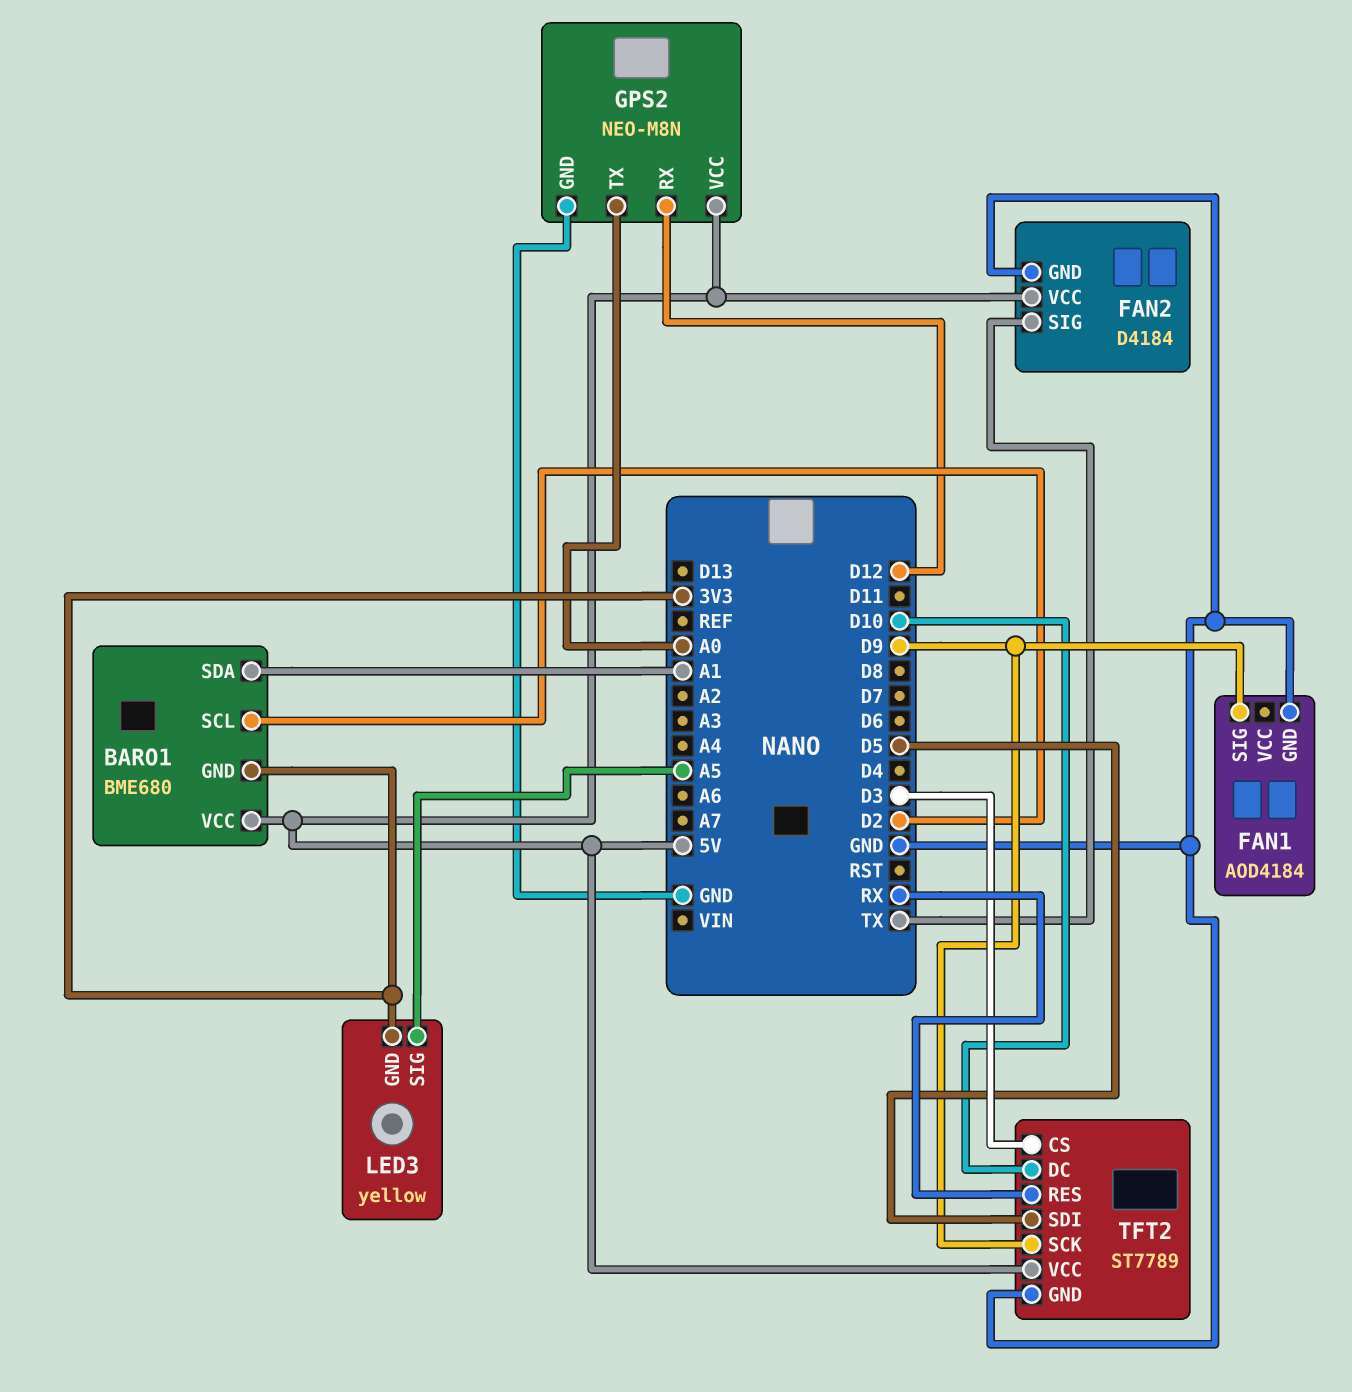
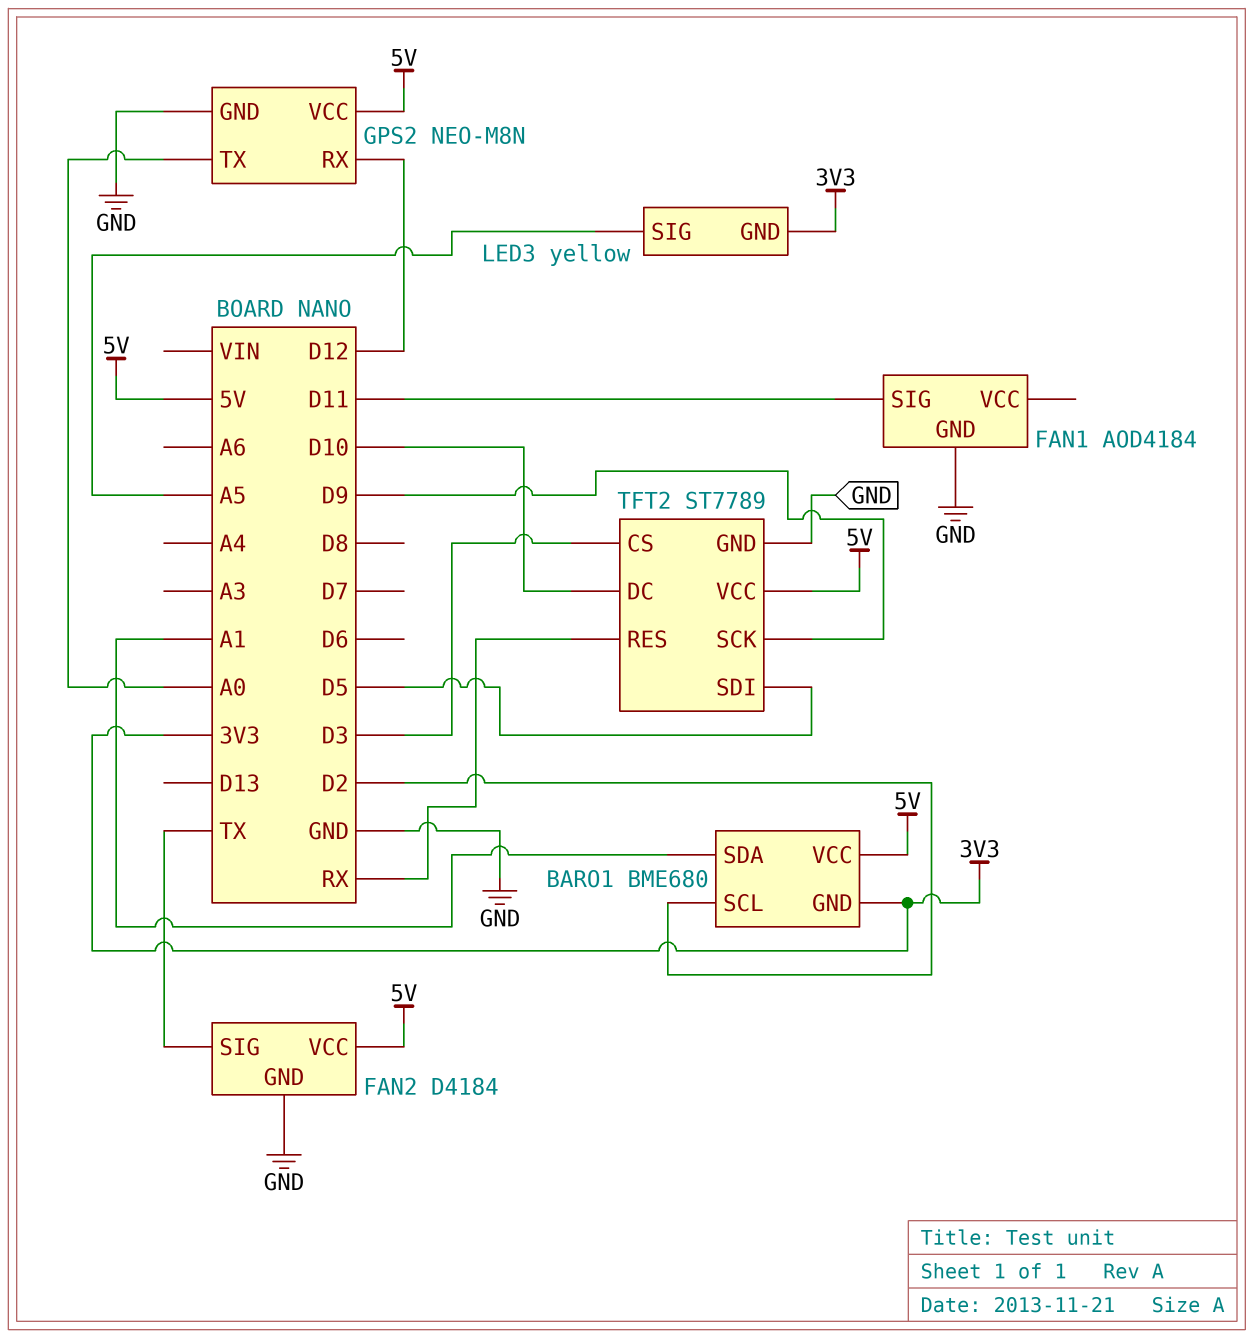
FAN1 pin SIG: D9 -> D11

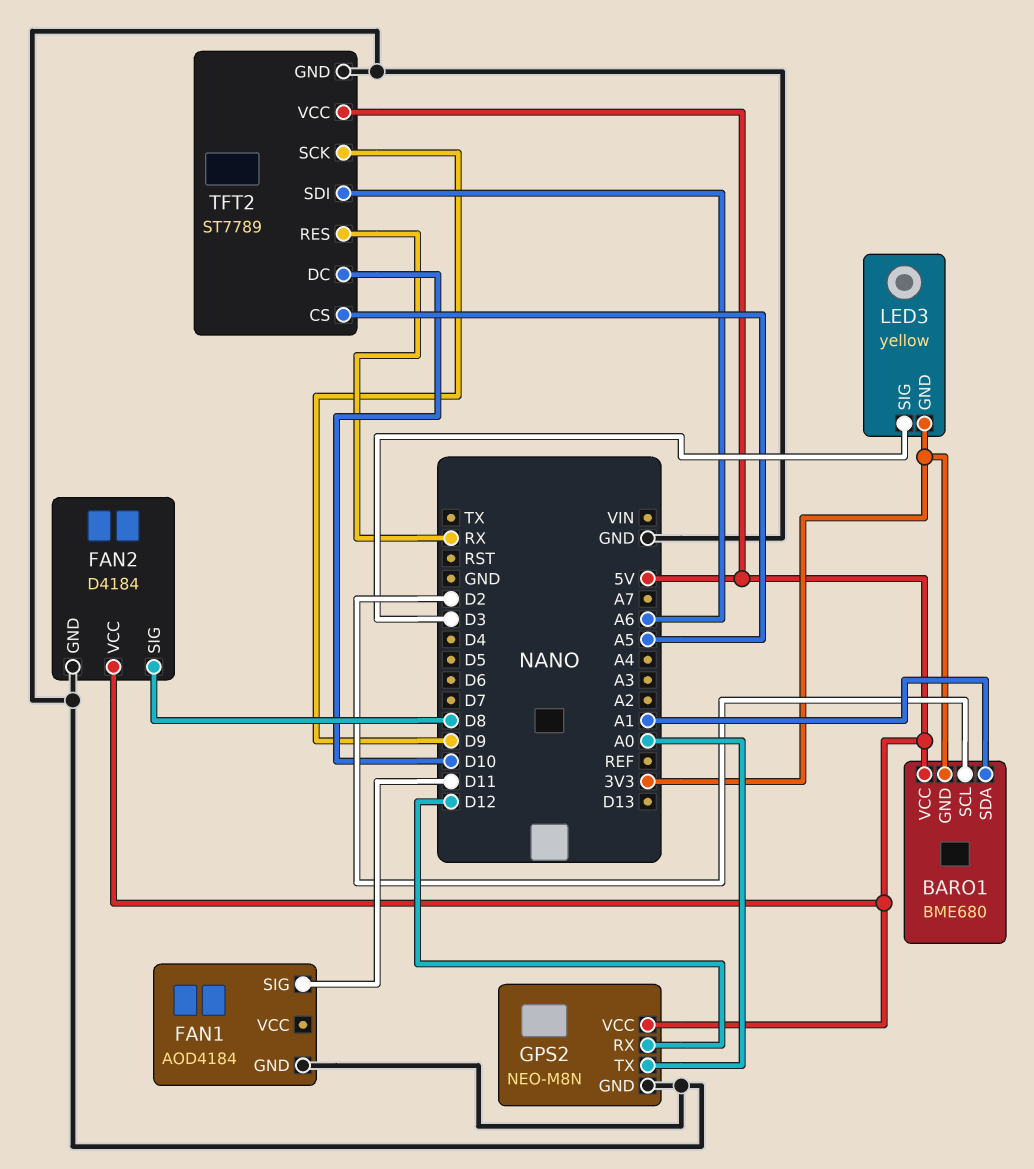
FAN2 pin SIG: TX -> D8
LED3 pin SIG: A5 -> D3
TFT2 pin CS: D3 -> A5
TFT2 pin SDI: D5 -> A6

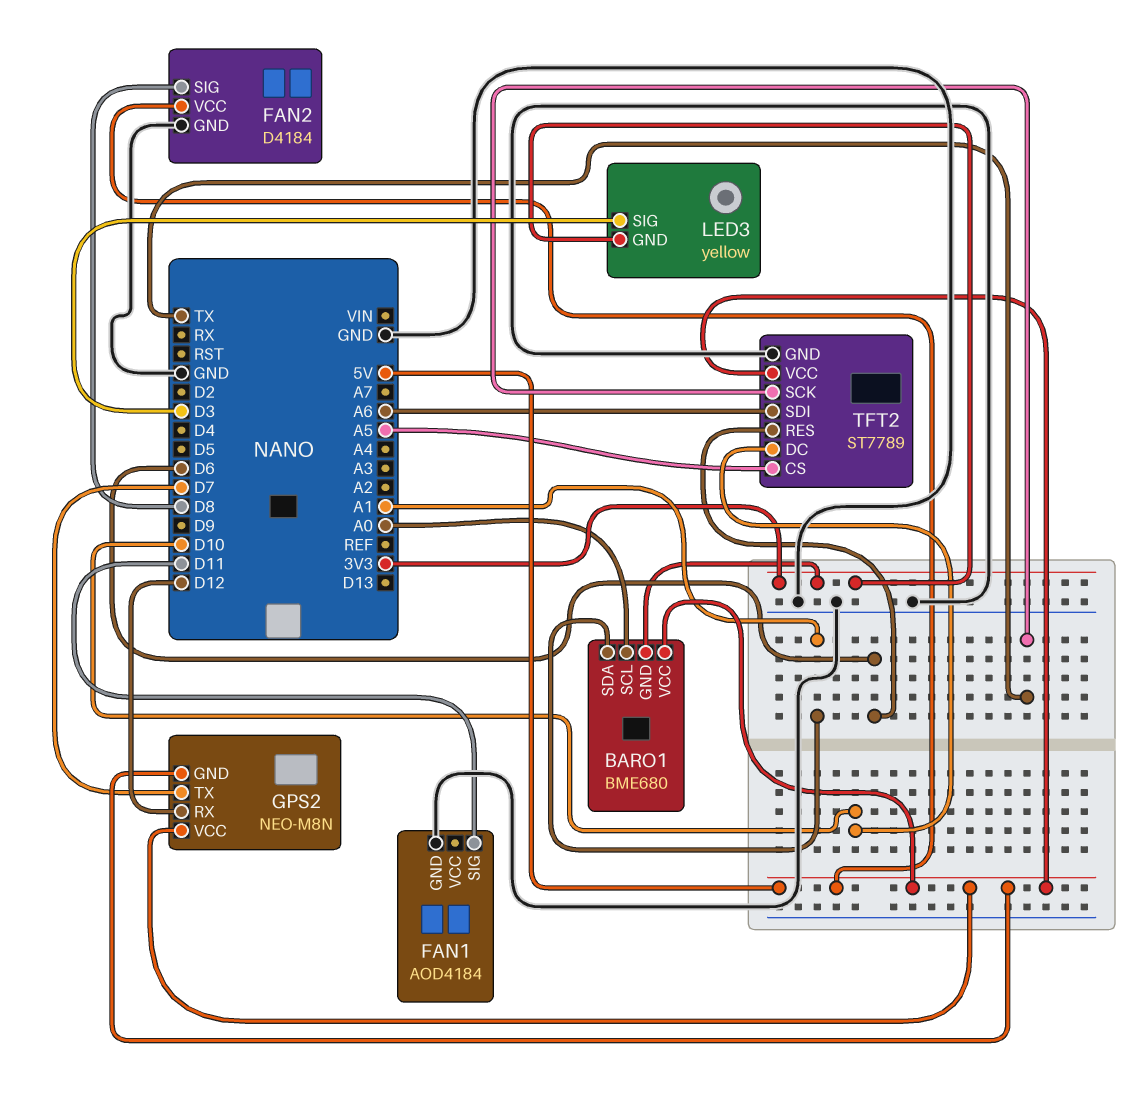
BARO1 pin SCL: D2 -> A0
GPS2 pin GND: GND -> 5V
GPS2 pin TX: A0 -> D7
TFT2 pin RES: RX -> D6
TFT2 pin SCK: D9 -> TX

